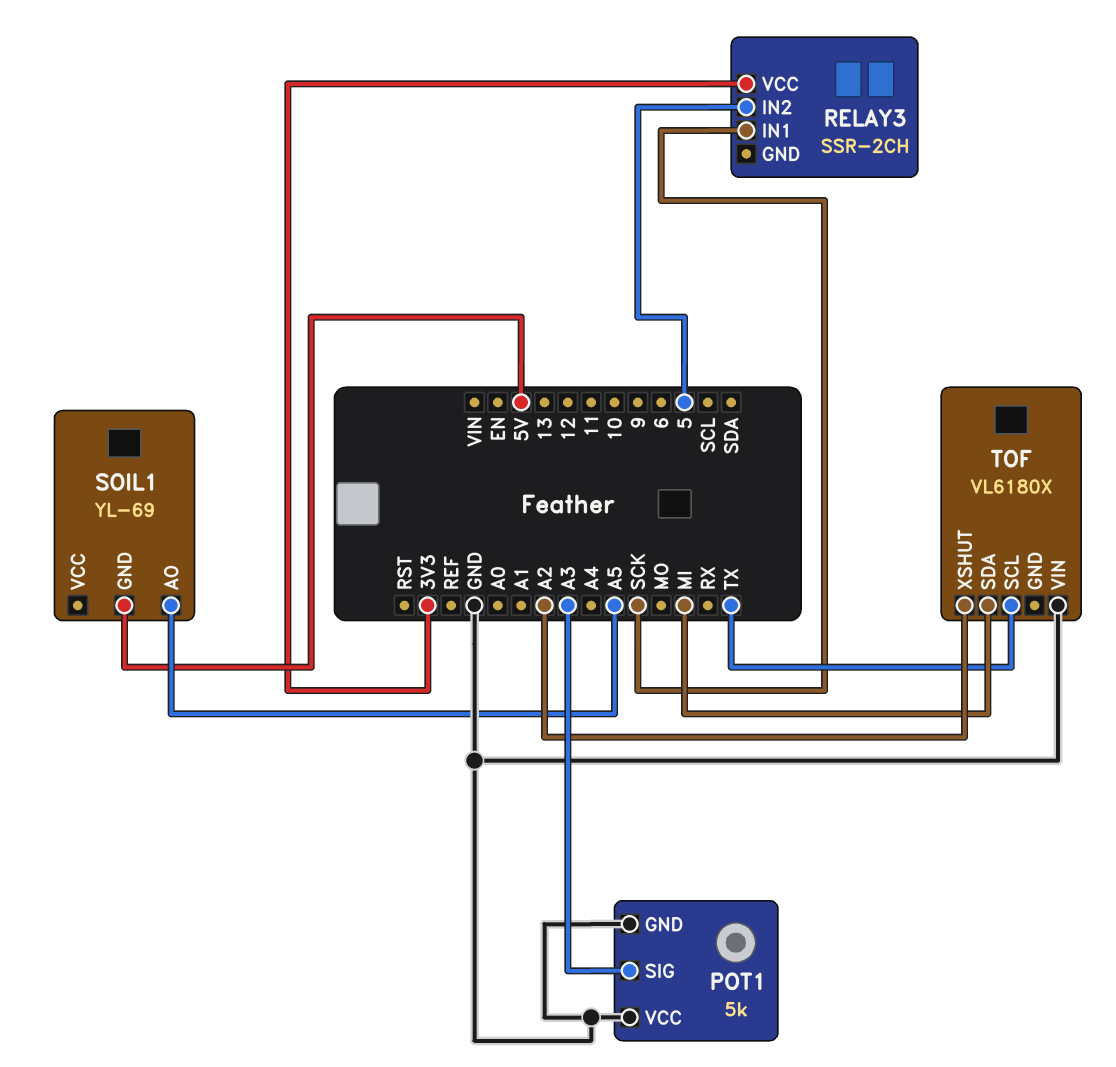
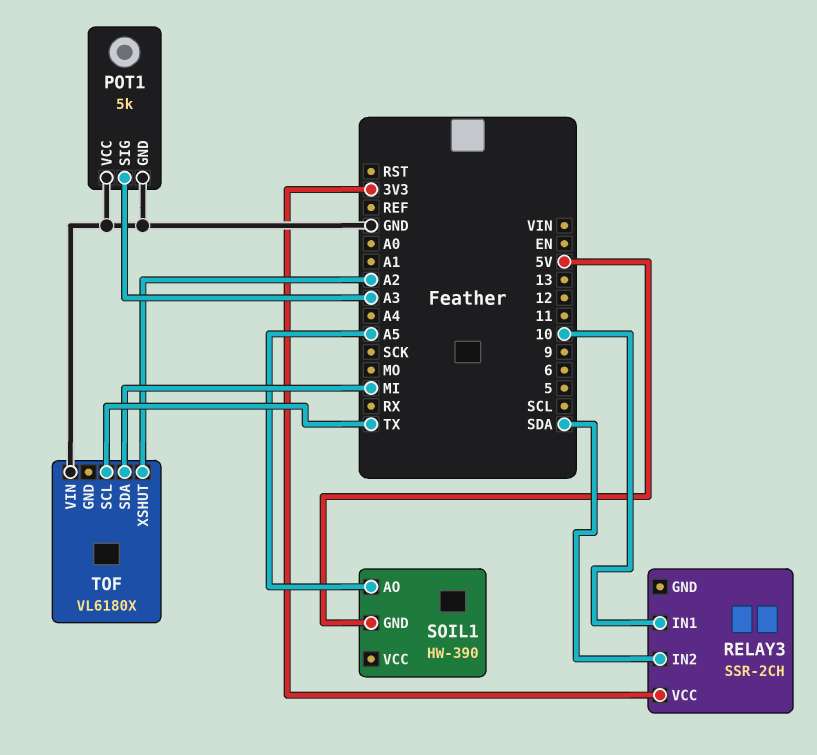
RELAY3 pin IN1: SCK -> 10
RELAY3 pin IN2: 5 -> SDA
SOIL1: YL-69 -> HW-390

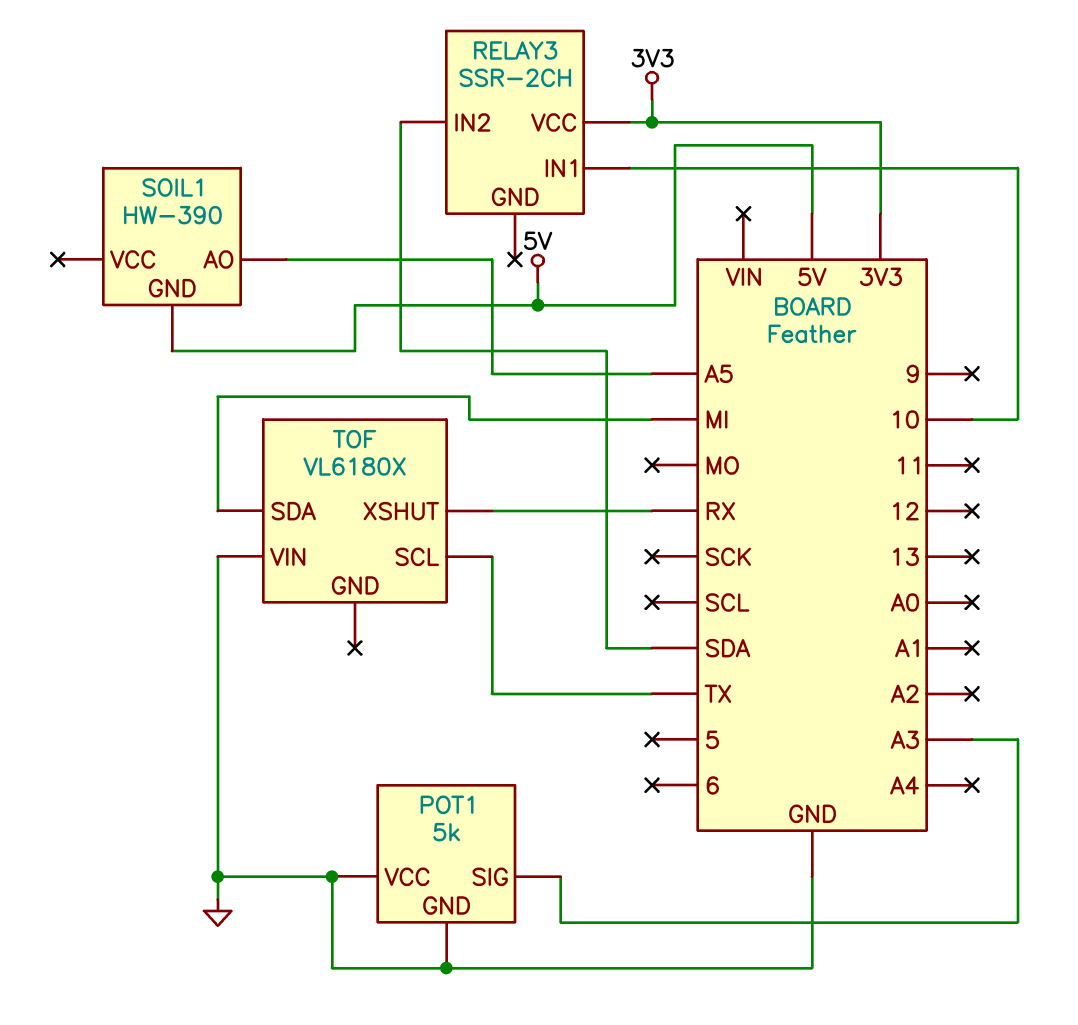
TOF pin XSHUT: A2 -> RX

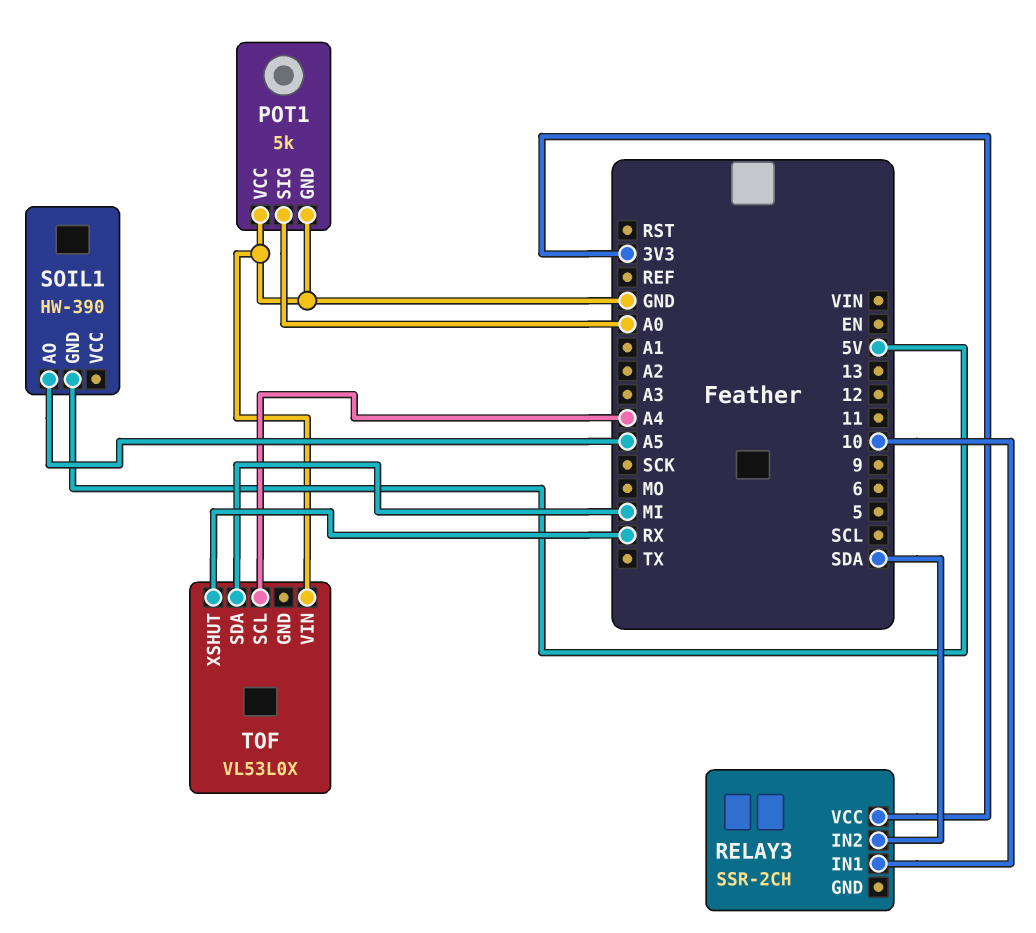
POT1 pin SIG: A3 -> A0
TOF: VL6180X -> VL53L0X
TOF pin SCL: TX -> A4

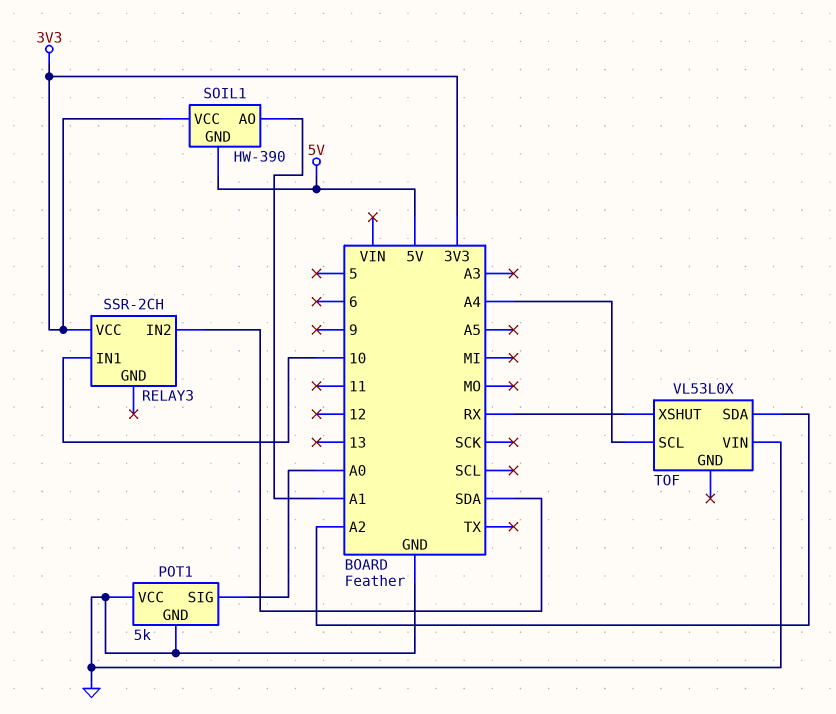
SOIL1 pin AO: A5 -> A1
SOIL1 pin VCC: none -> 3V3
TOF pin SDA: MI -> A2

